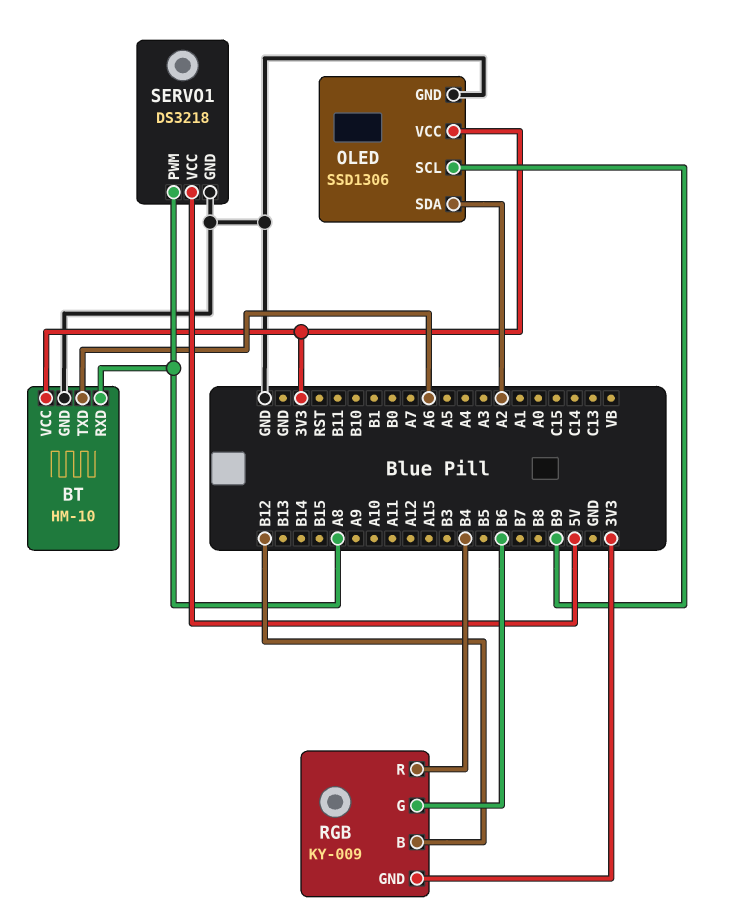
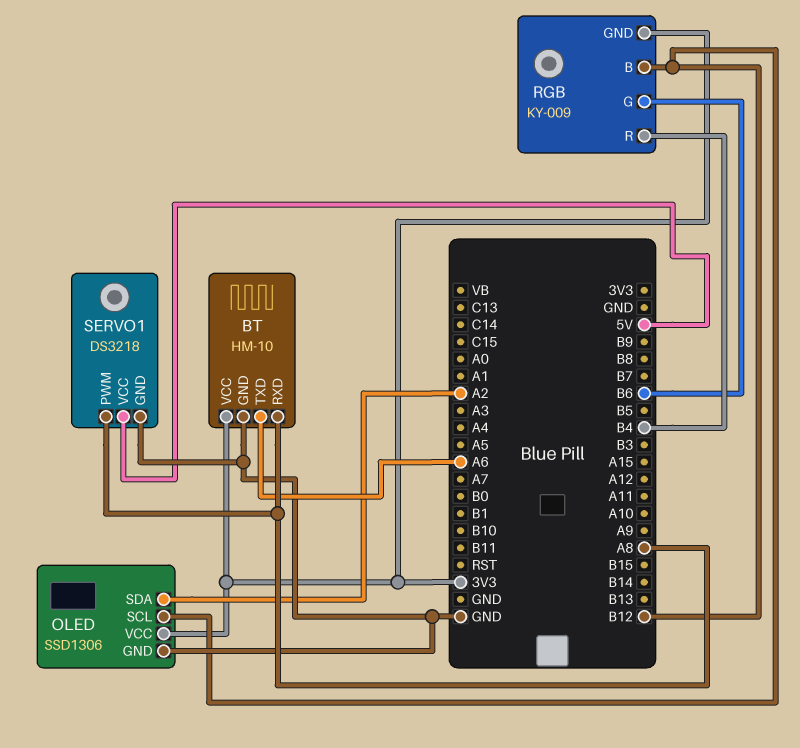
OLED pin SCL: B9 -> B12

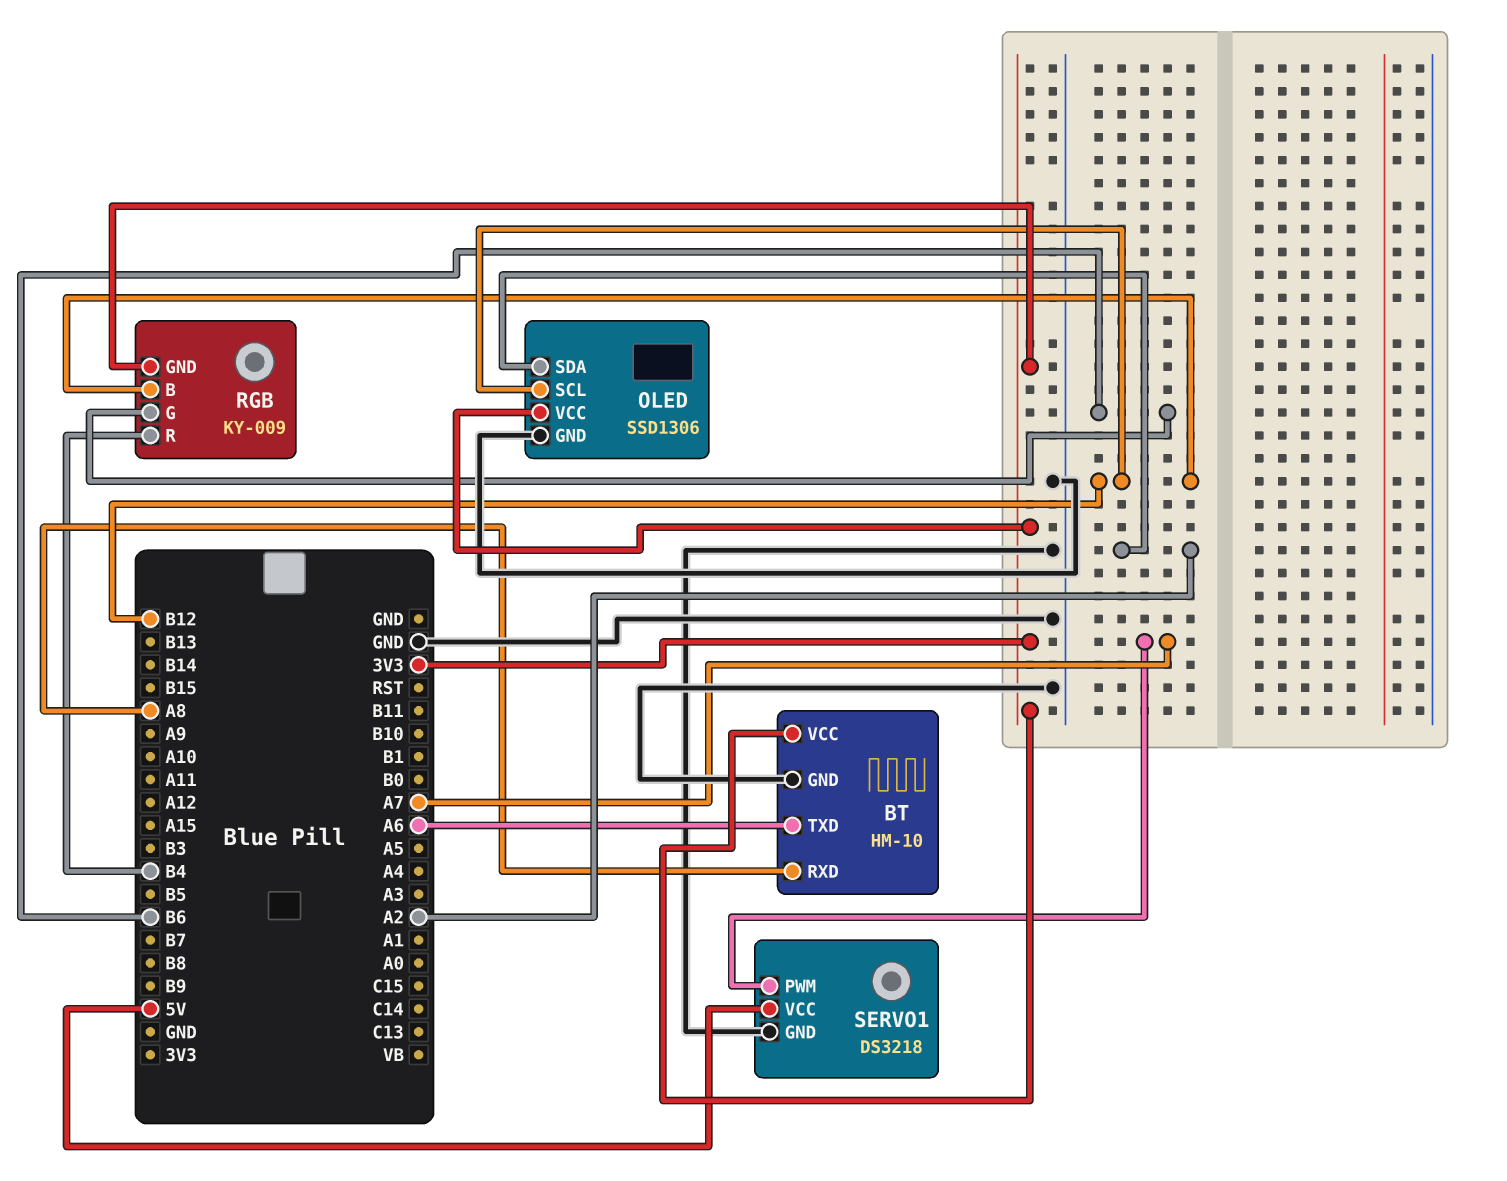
SERVO1 pin PWM: A8 -> A7

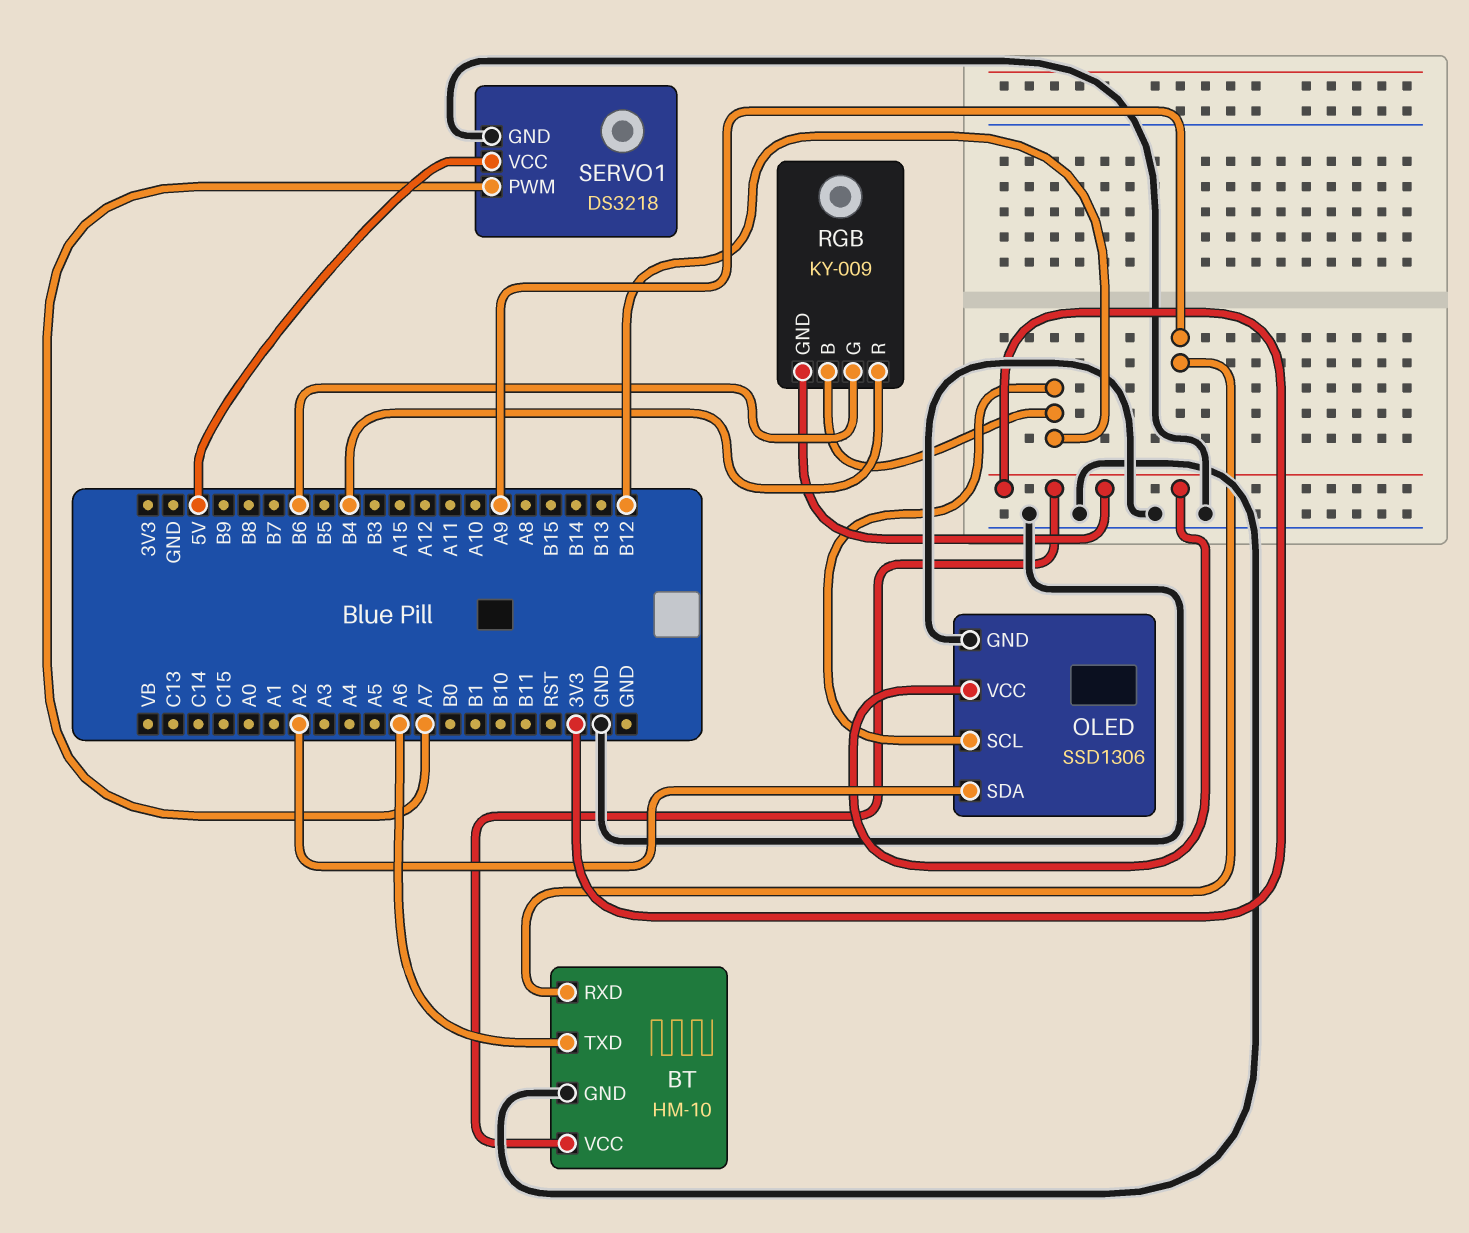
BT pin RXD: A8 -> A9

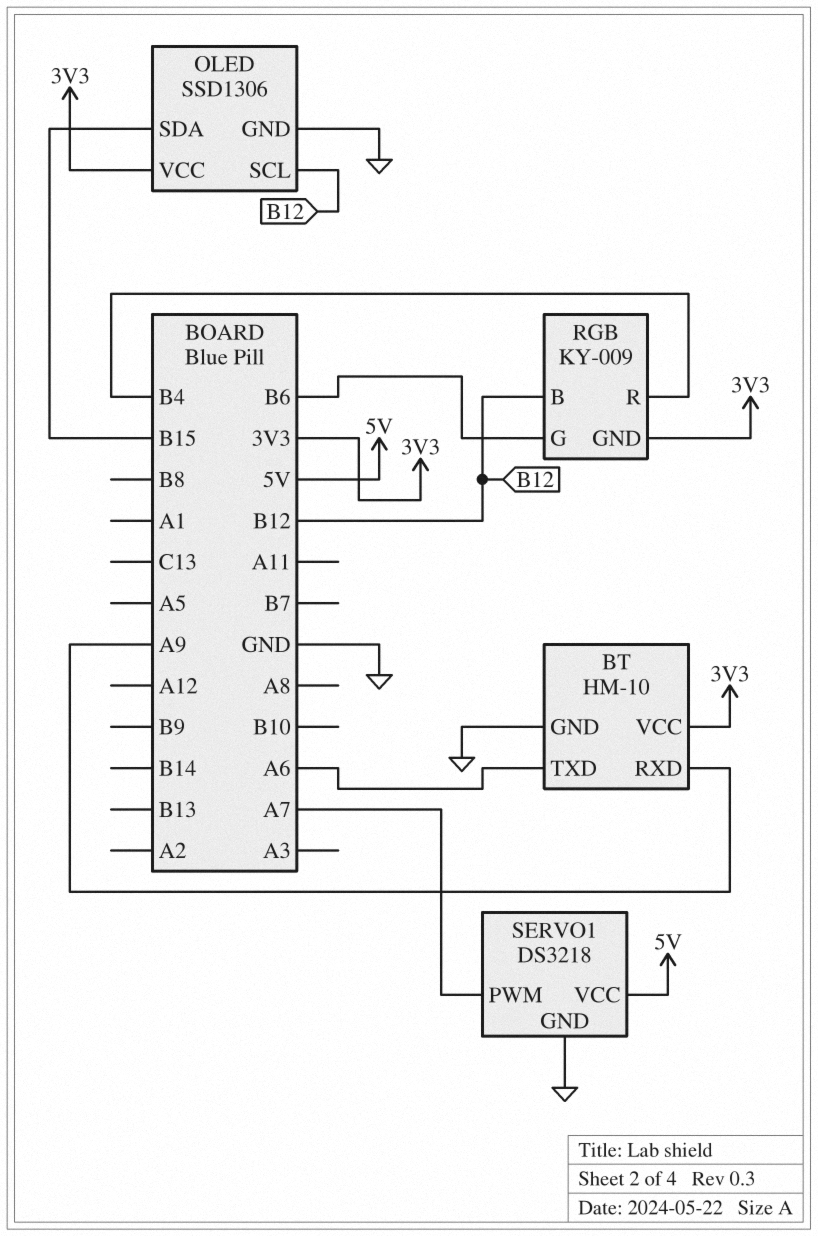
OLED pin SDA: A2 -> B15

